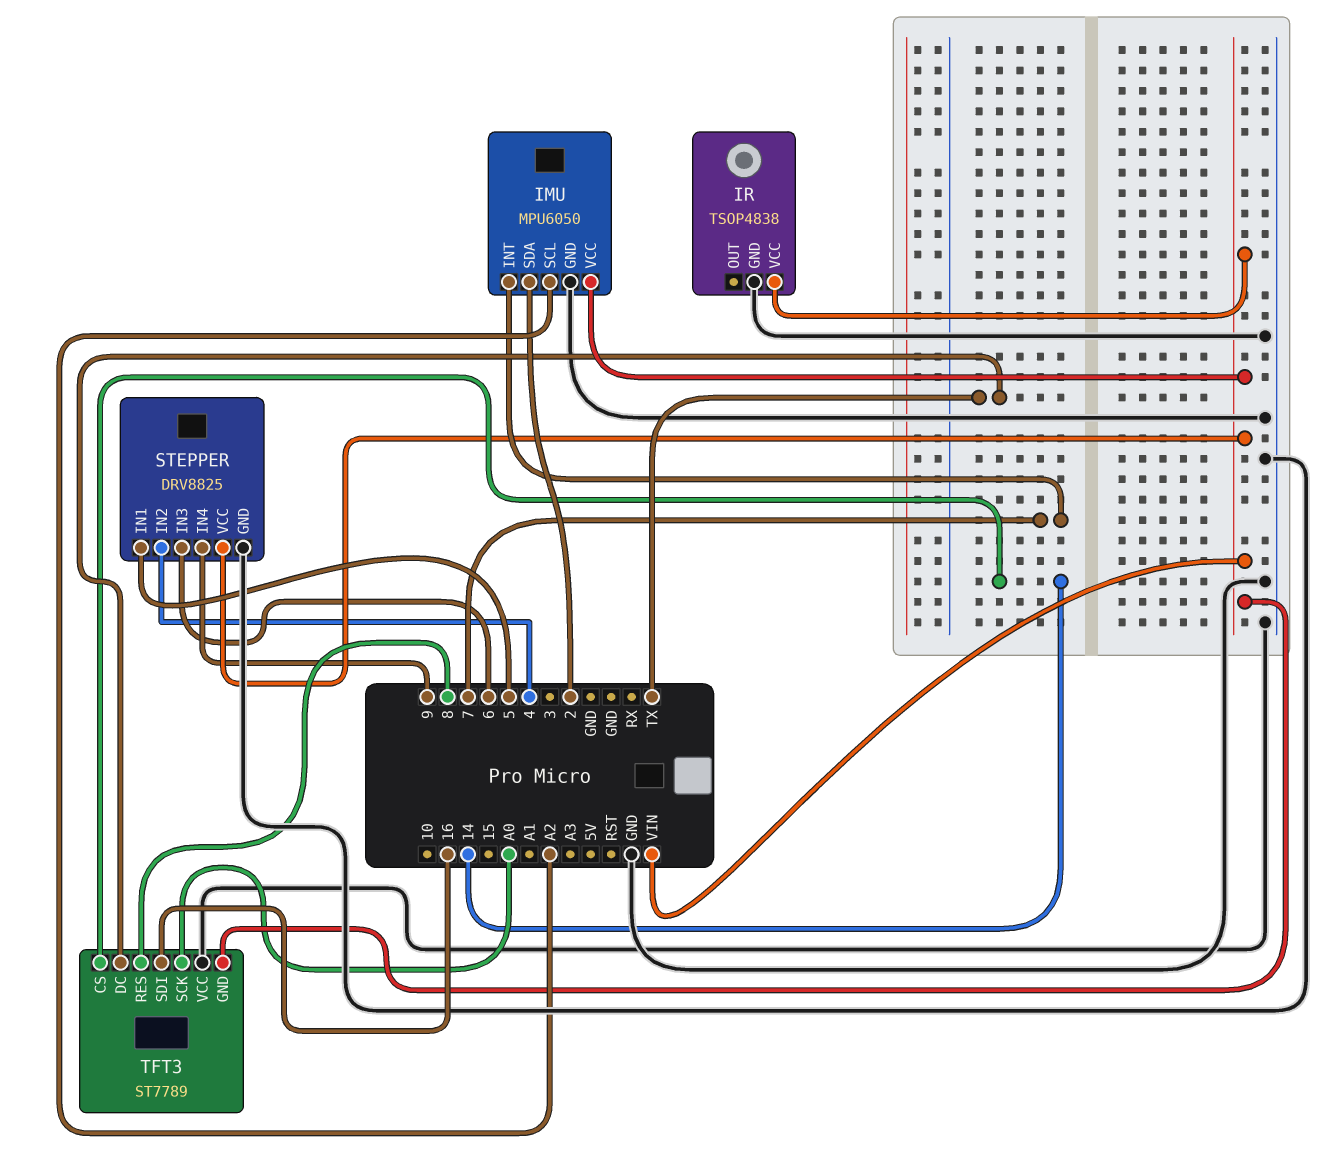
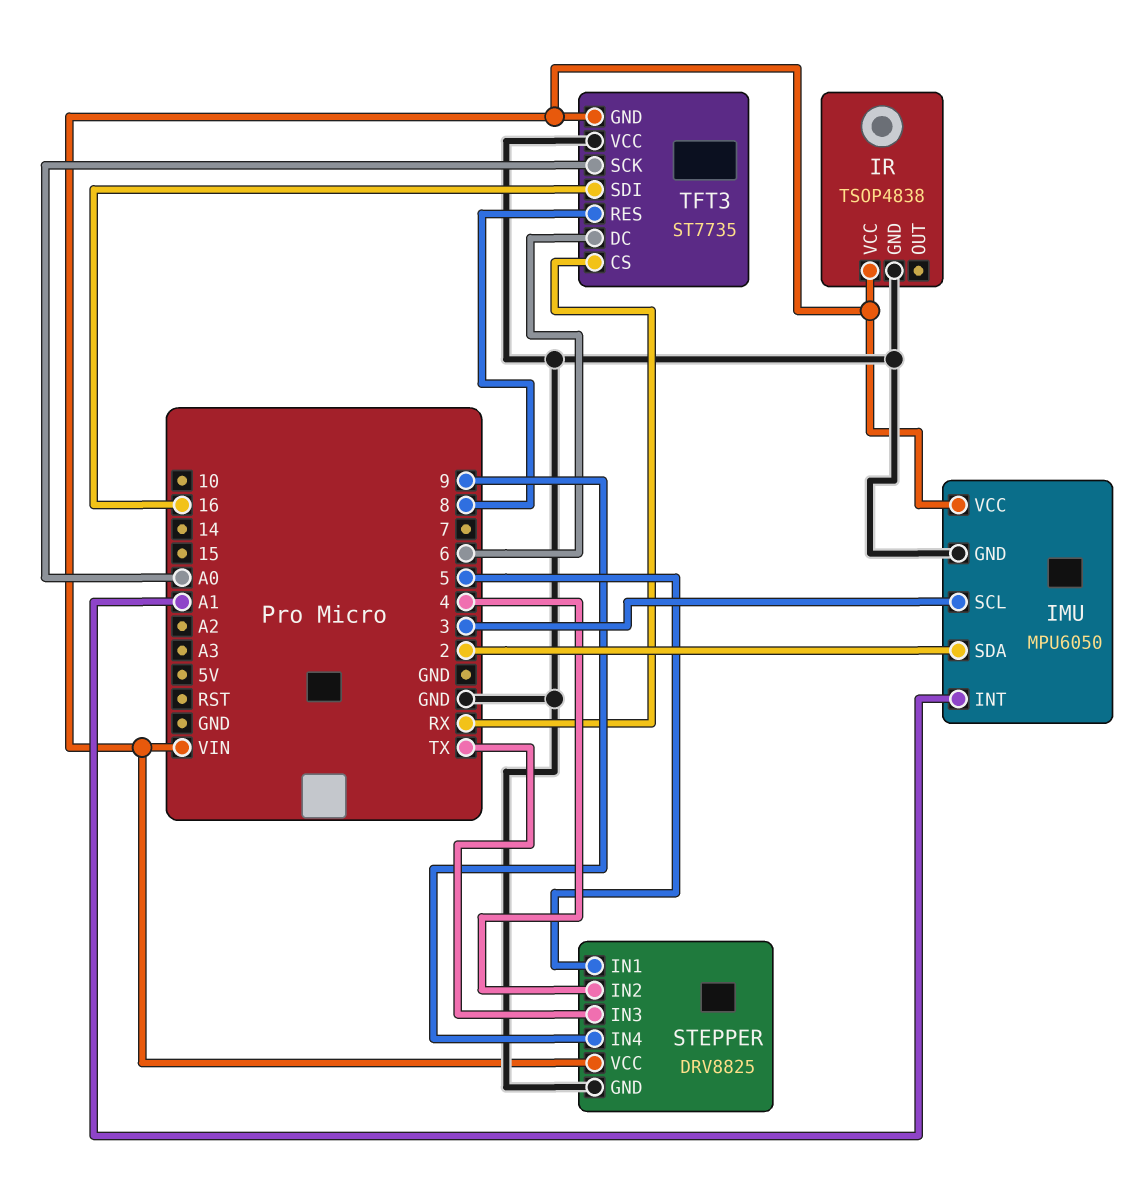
IMU pin INT: 7 -> A1
IMU pin SCL: A2 -> 3
STEPPER pin IN3: 6 -> TX
TFT3: ST7789 -> ST7735
TFT3 pin CS: 14 -> RX
TFT3 pin DC: TX -> 6

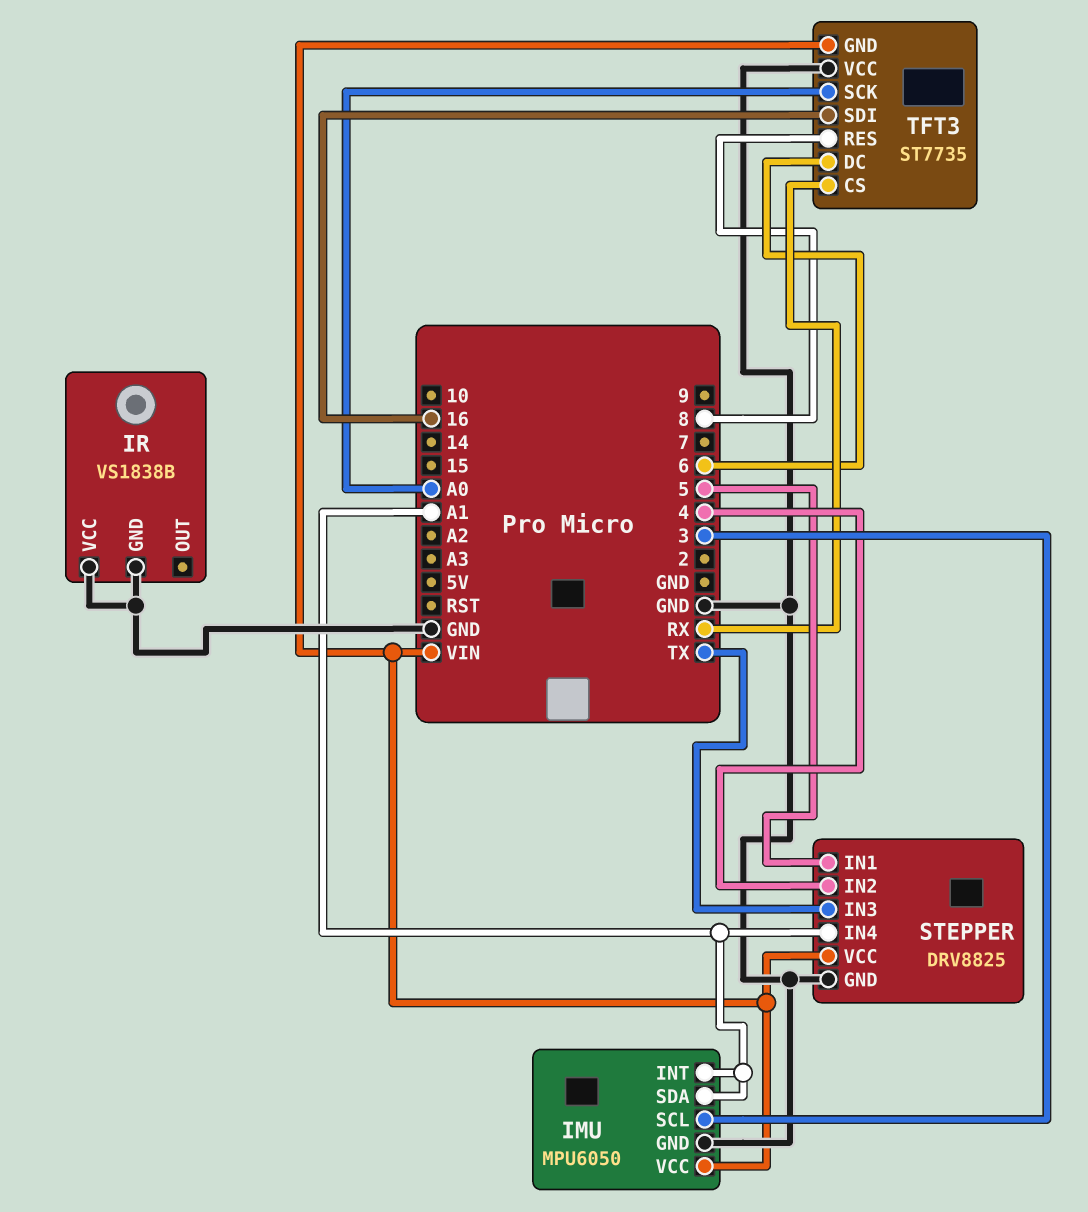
IMU pin SDA: 2 -> A1
IR: TSOP4838 -> VS1838B
IR pin VCC: VIN -> GND
STEPPER pin IN4: 9 -> A1

